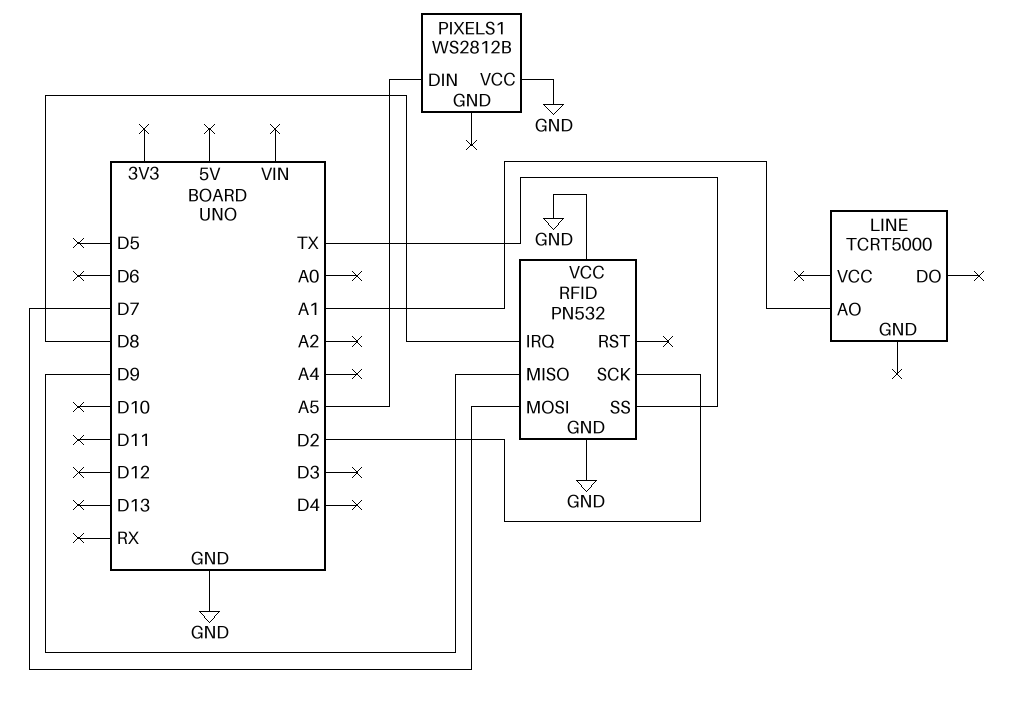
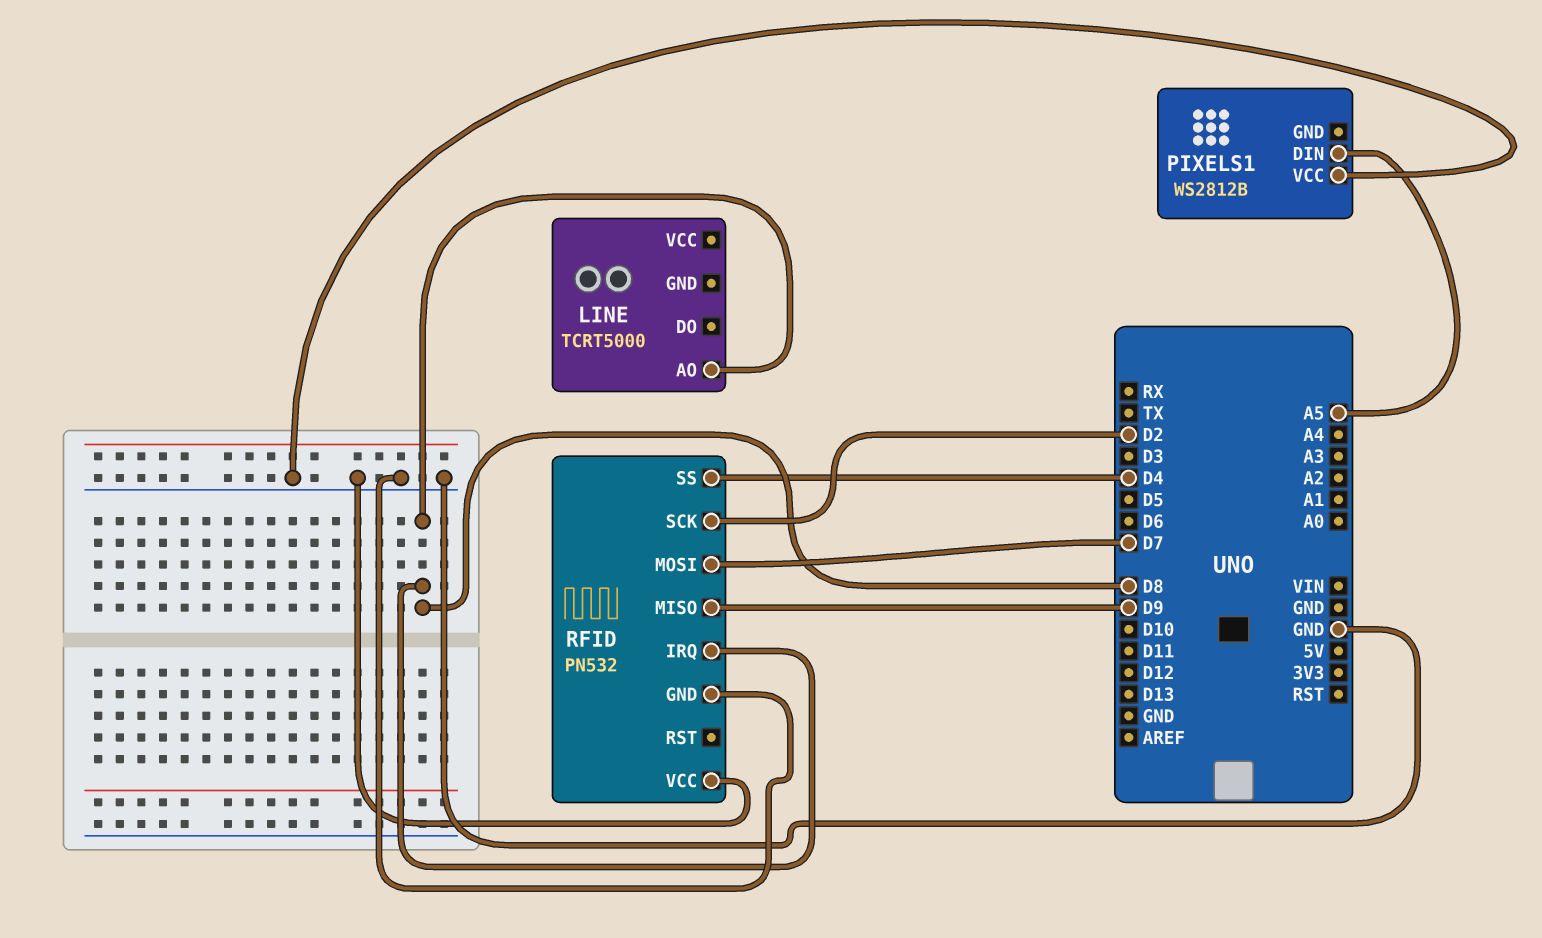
LINE pin AO: A1 -> D8
RFID pin SS: TX -> D4

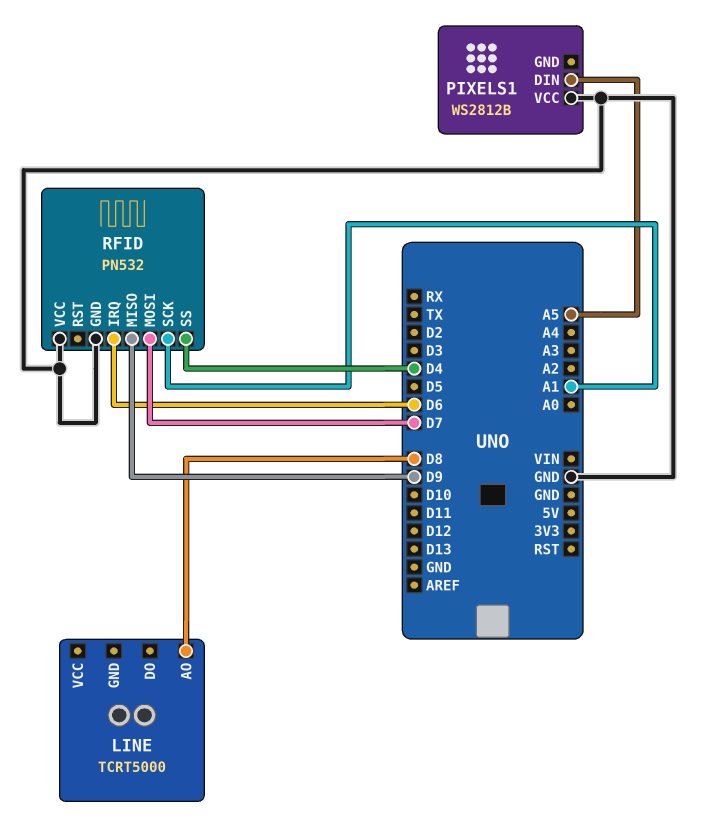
RFID pin IRQ: D8 -> D6
RFID pin SCK: D2 -> A1

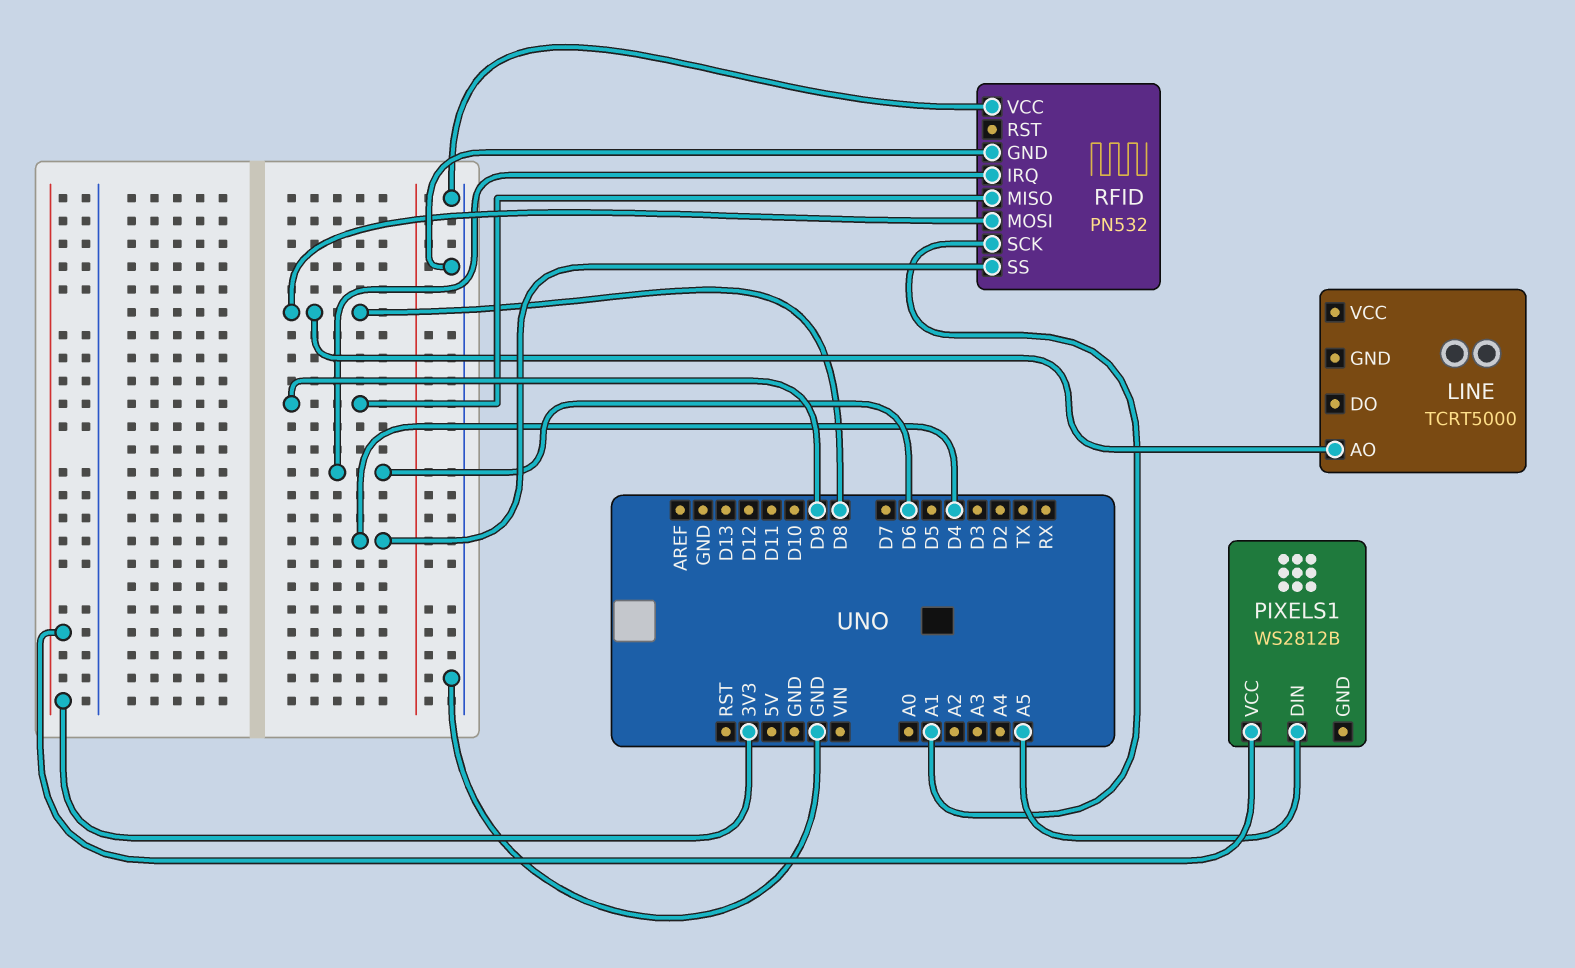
PIXELS1 pin VCC: GND -> 3V3
RFID pin MOSI: D7 -> D8

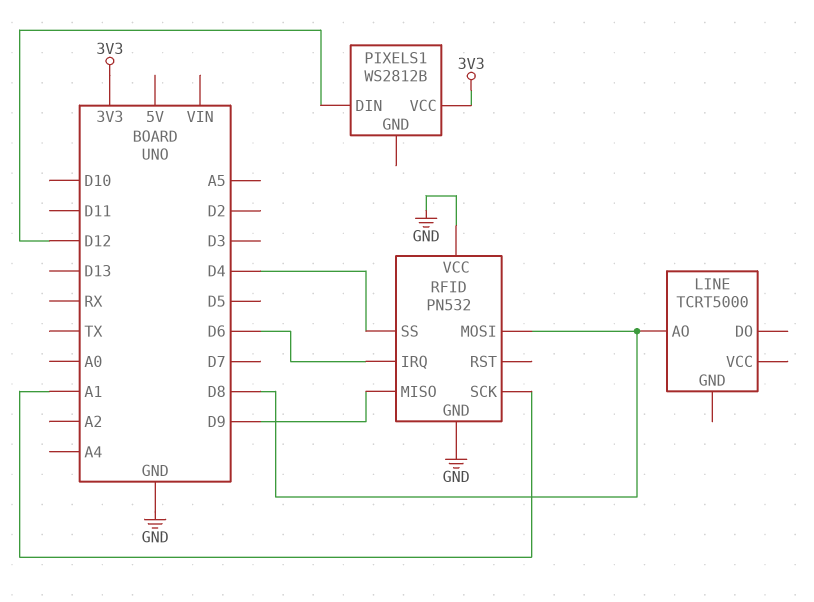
PIXELS1 pin DIN: A5 -> D12

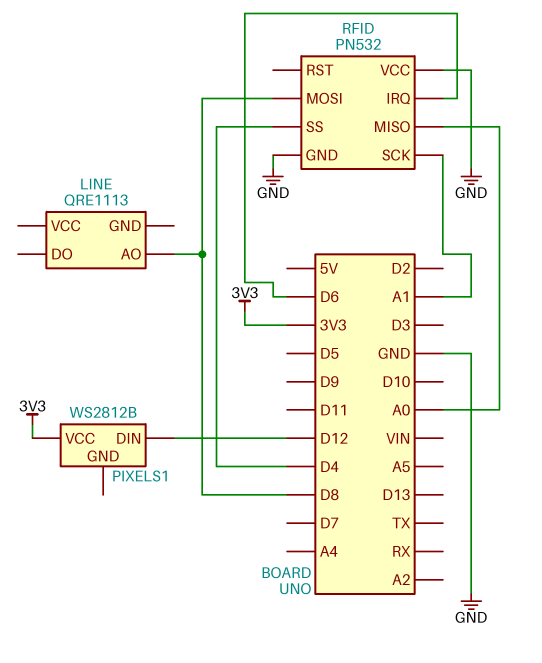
LINE: TCRT5000 -> QRE1113
RFID pin MISO: D9 -> A0

